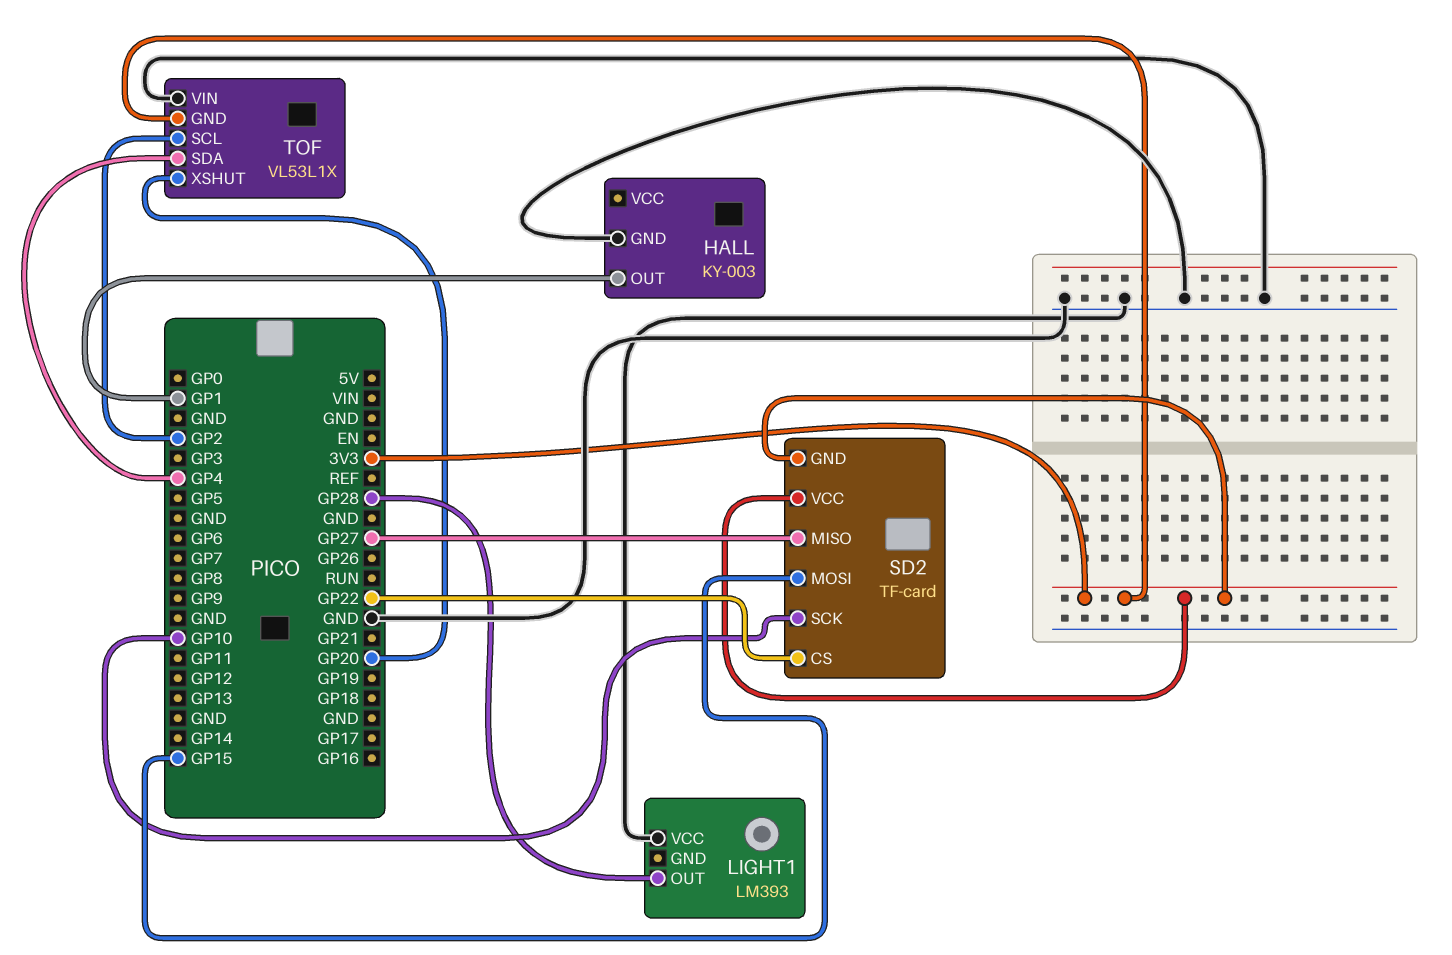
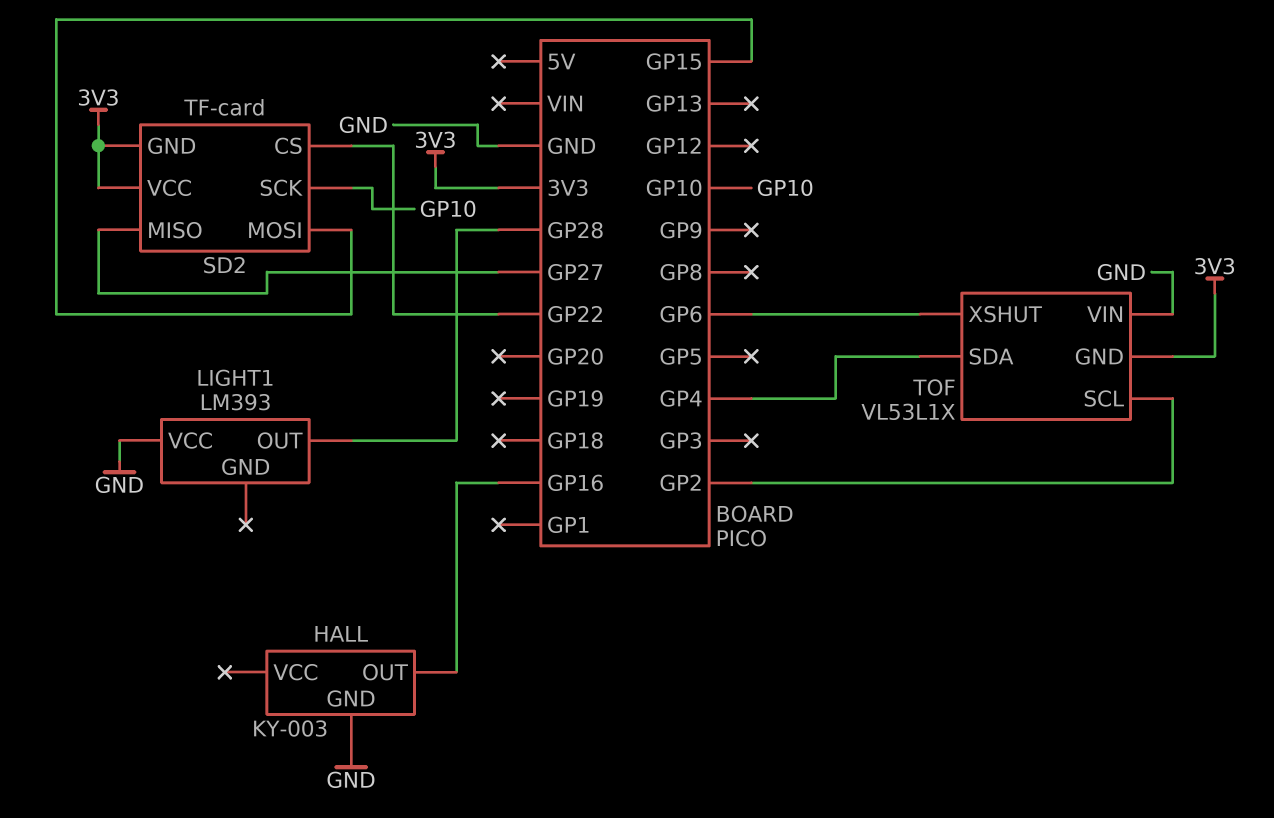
HALL pin OUT: GP1 -> GP16
TOF pin XSHUT: GP20 -> GP6

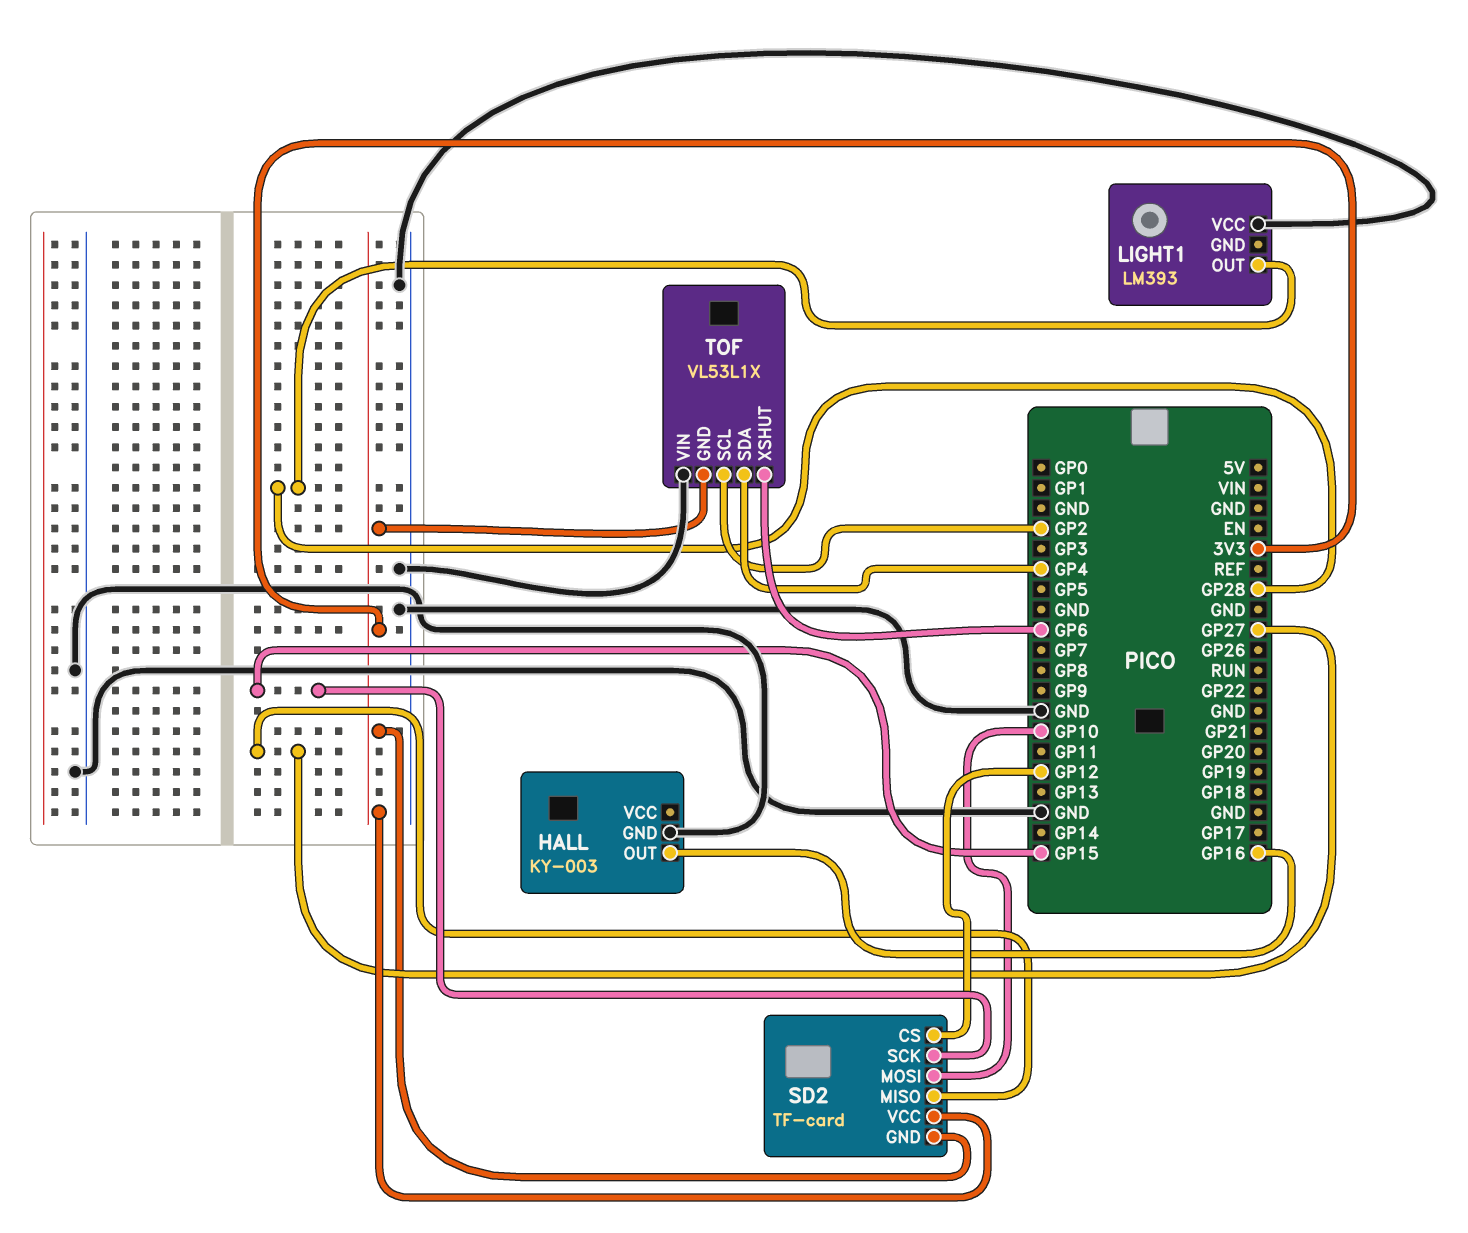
SD2 pin CS: GP22 -> GP12
SD2 pin MOSI: GP15 -> GP10
SD2 pin SCK: GP10 -> GP15

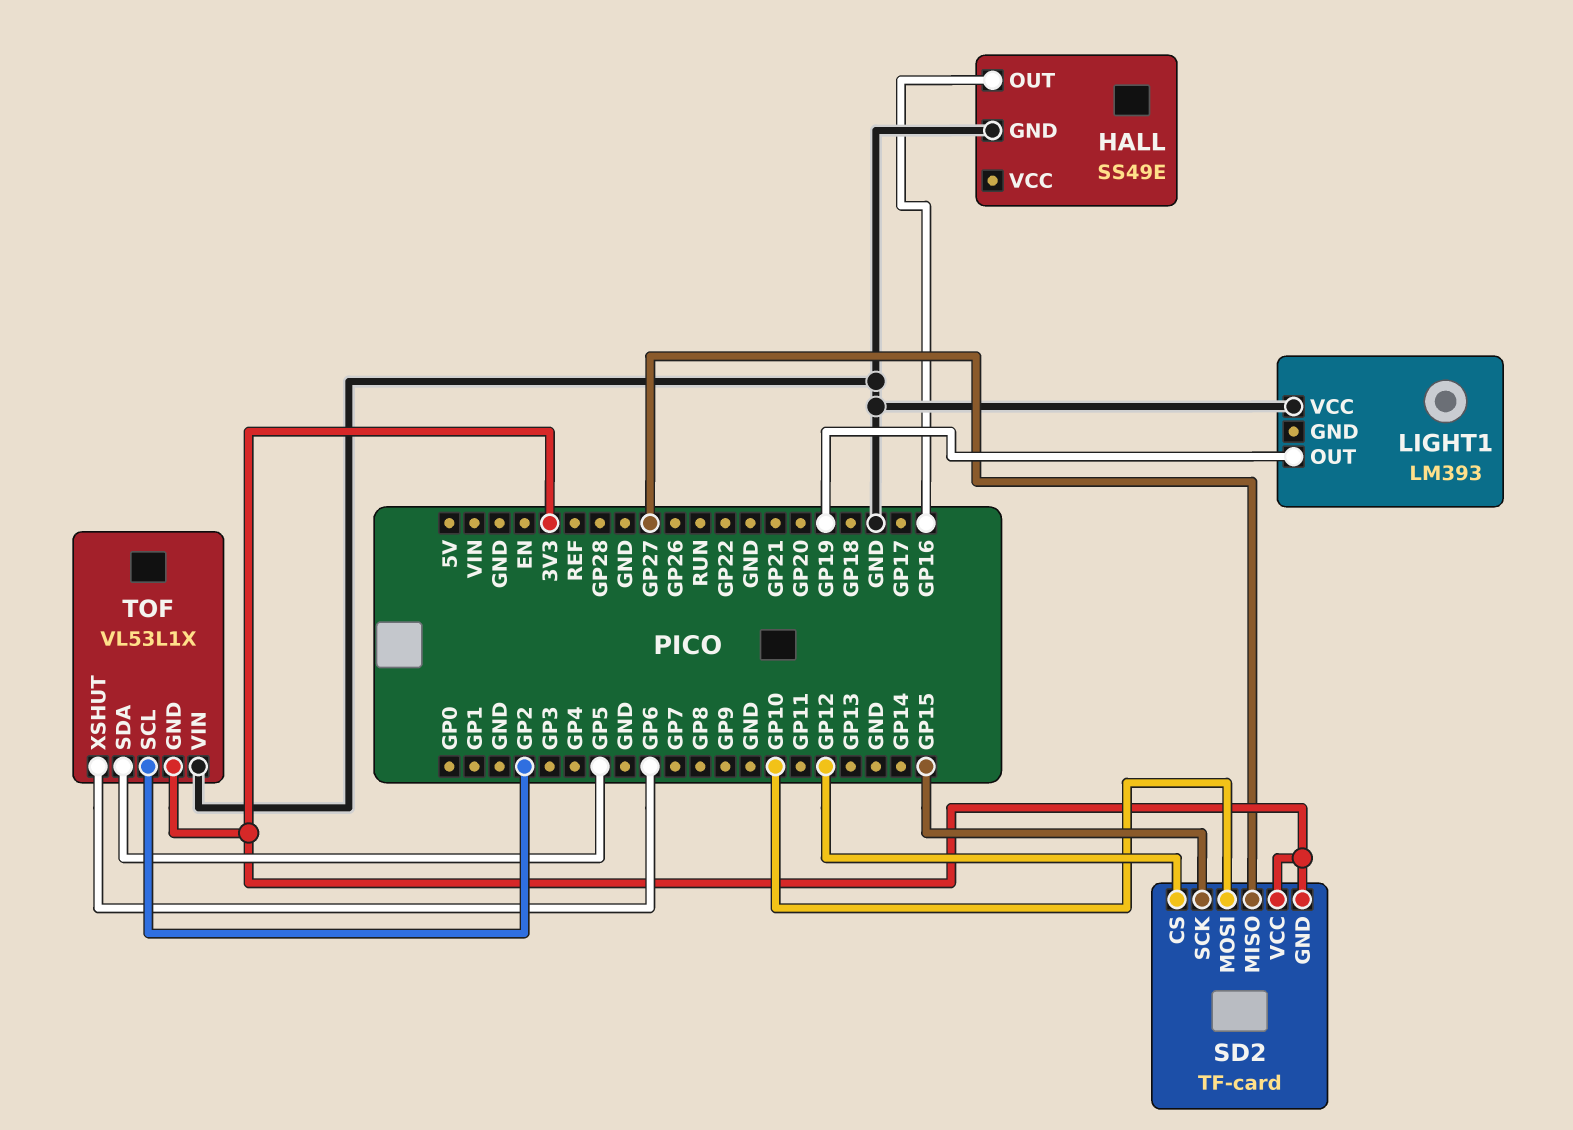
HALL: KY-003 -> SS49E
LIGHT1 pin OUT: GP28 -> GP19
TOF pin SDA: GP4 -> GP5

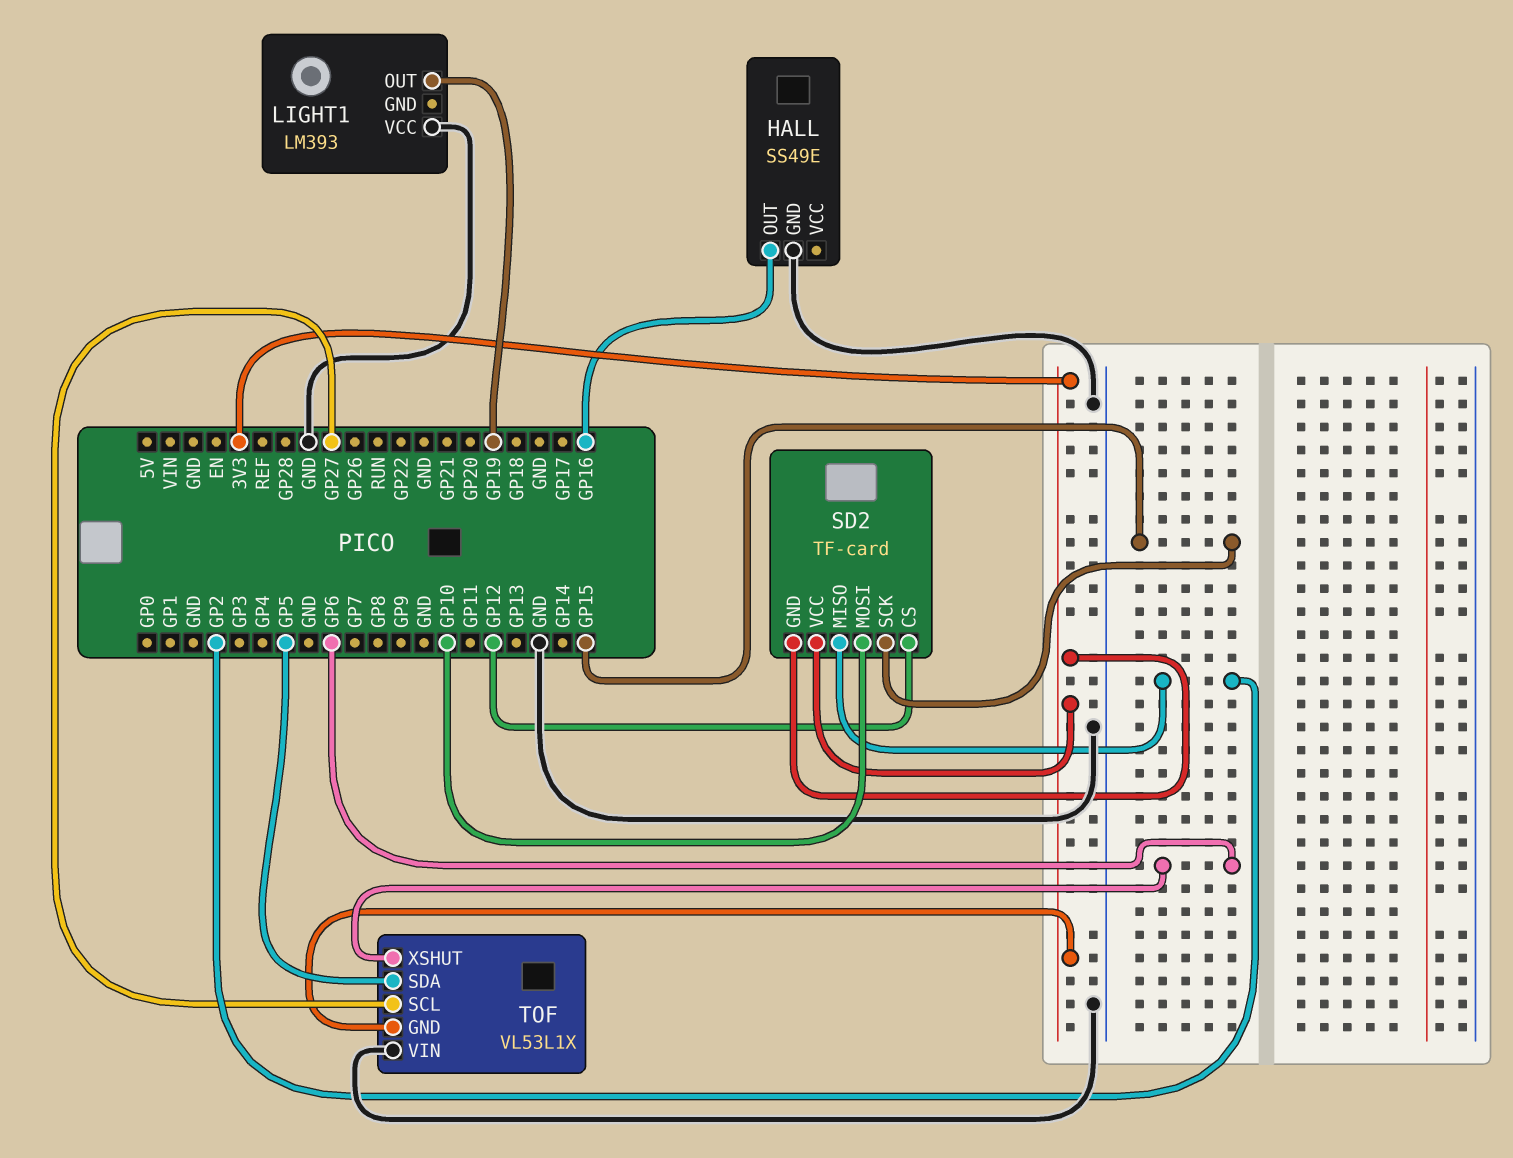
SD2 pin MISO: GP27 -> GP2
TOF pin SCL: GP2 -> GP27

